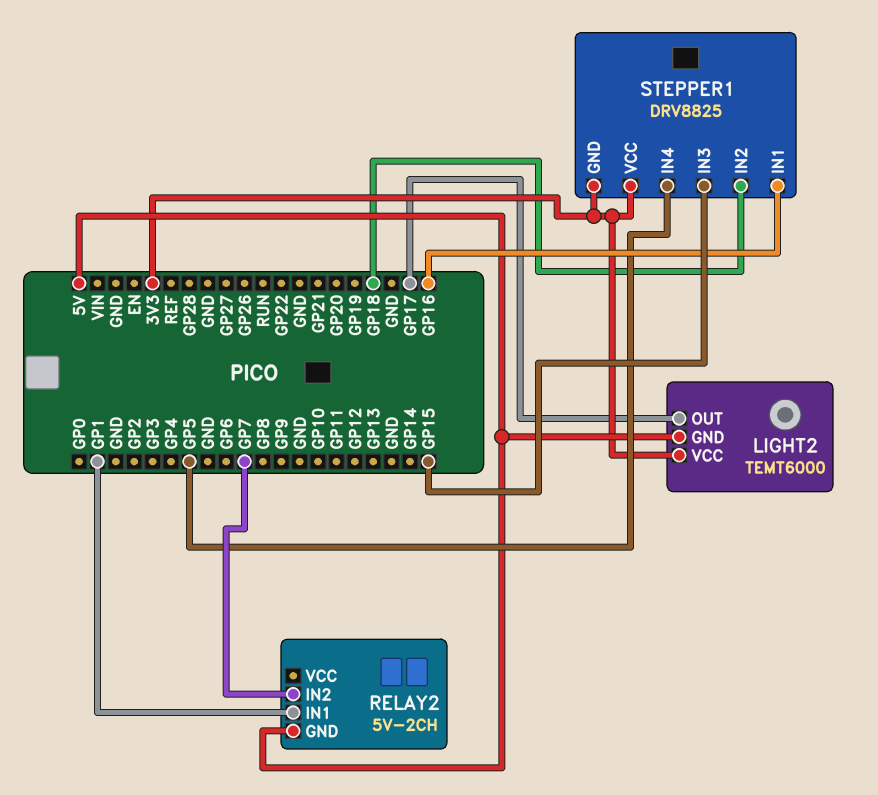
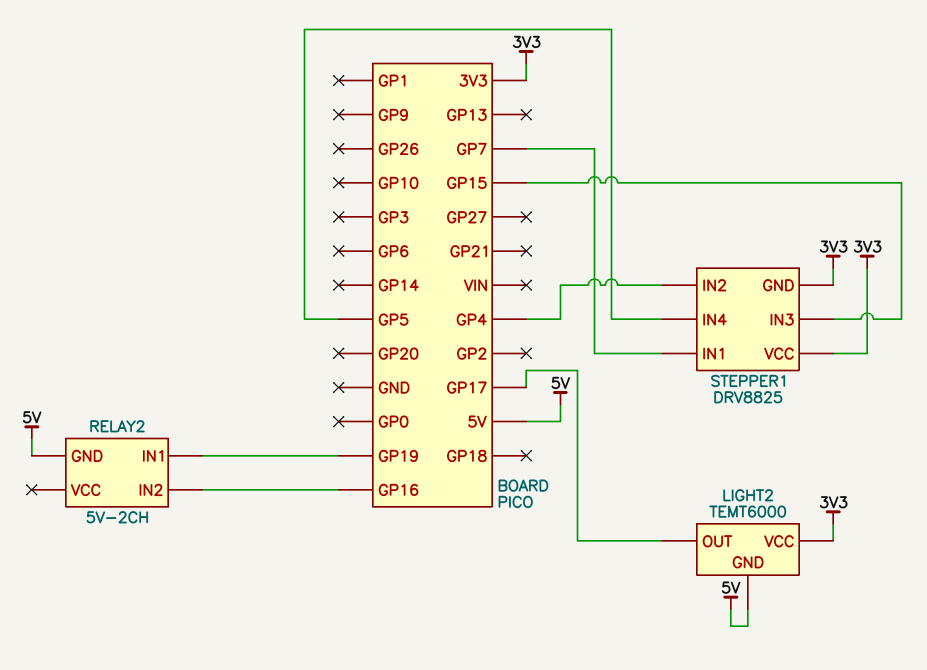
RELAY2 pin IN1: GP1 -> GP19
RELAY2 pin IN2: GP7 -> GP16
STEPPER1 pin IN1: GP16 -> GP7
STEPPER1 pin IN2: GP18 -> GP4

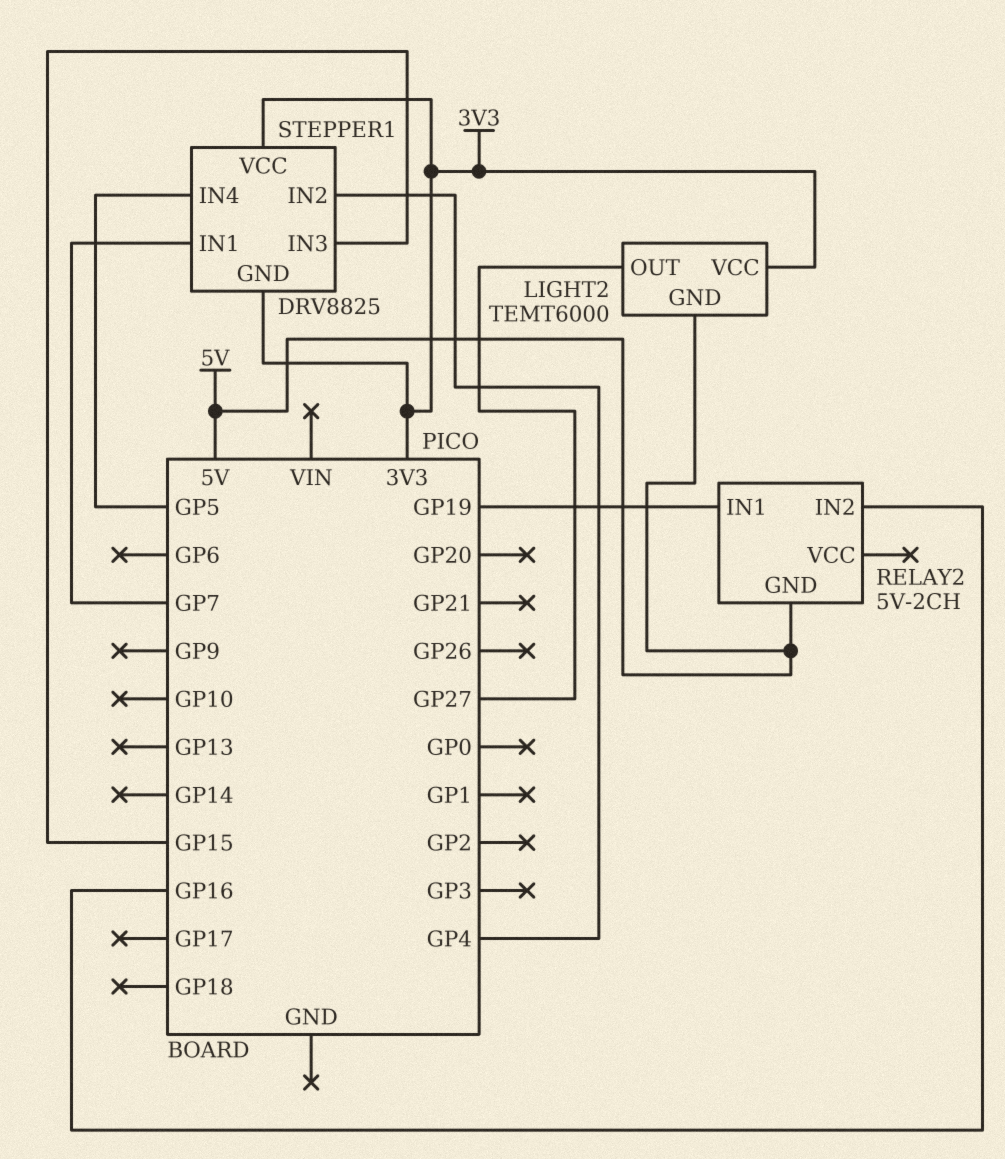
LIGHT2 pin OUT: GP17 -> GP27

